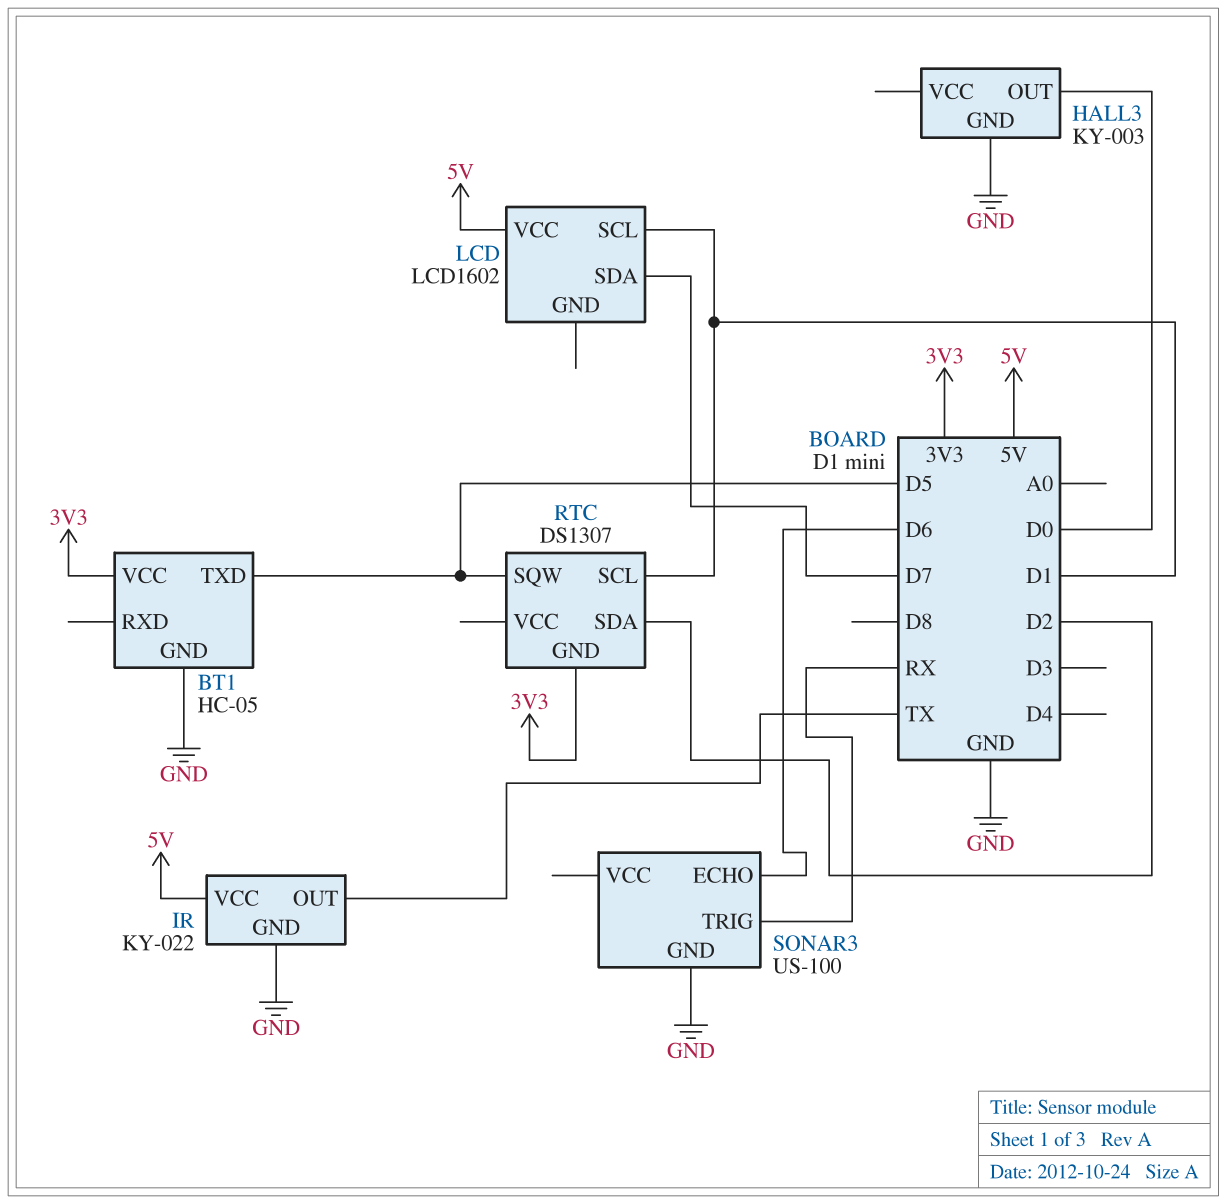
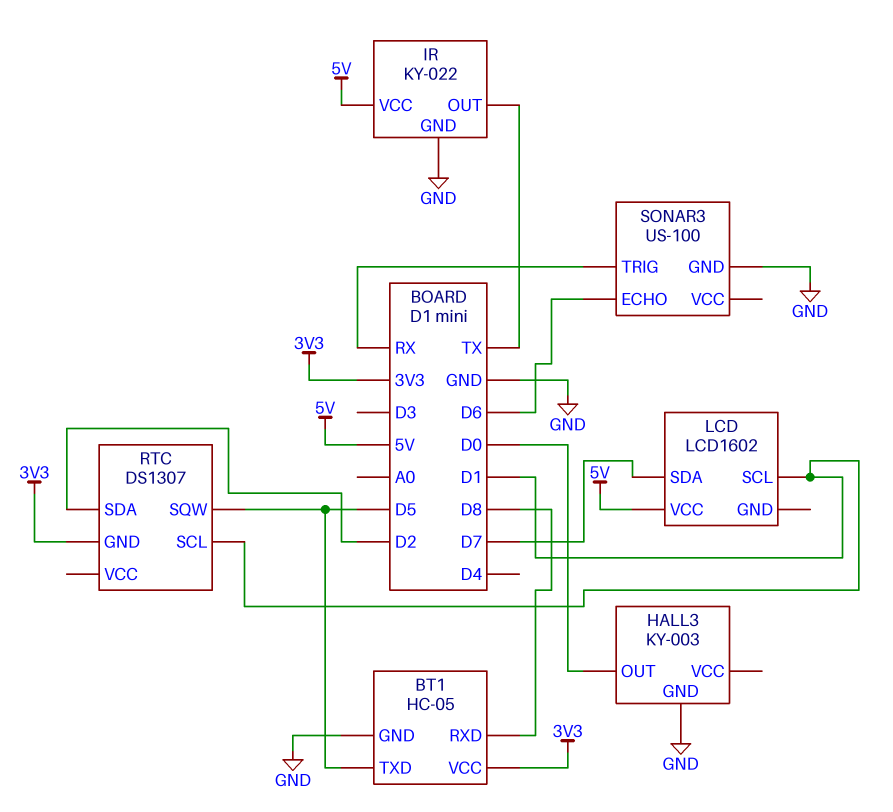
BT1 pin RXD: none -> D8

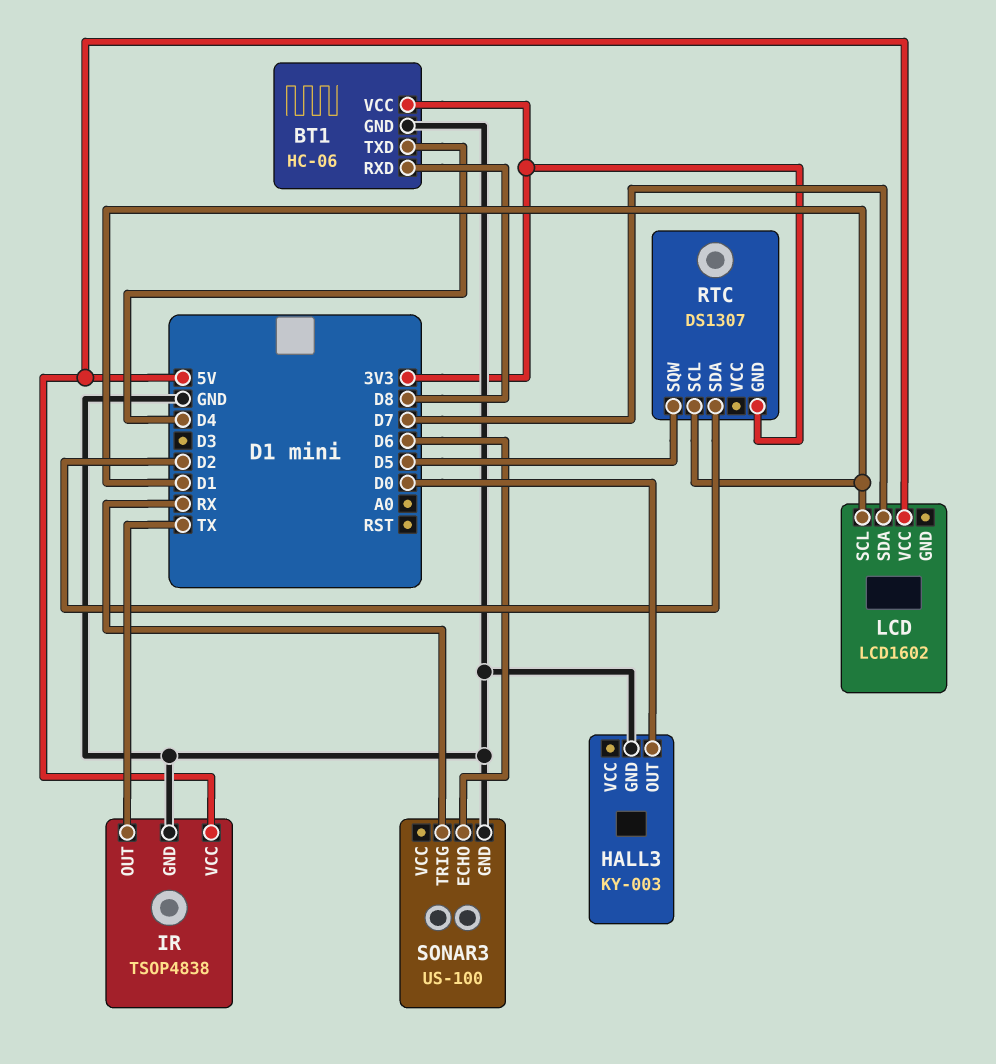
BT1: HC-05 -> HC-06
BT1 pin TXD: D5 -> D4
IR: KY-022 -> TSOP4838

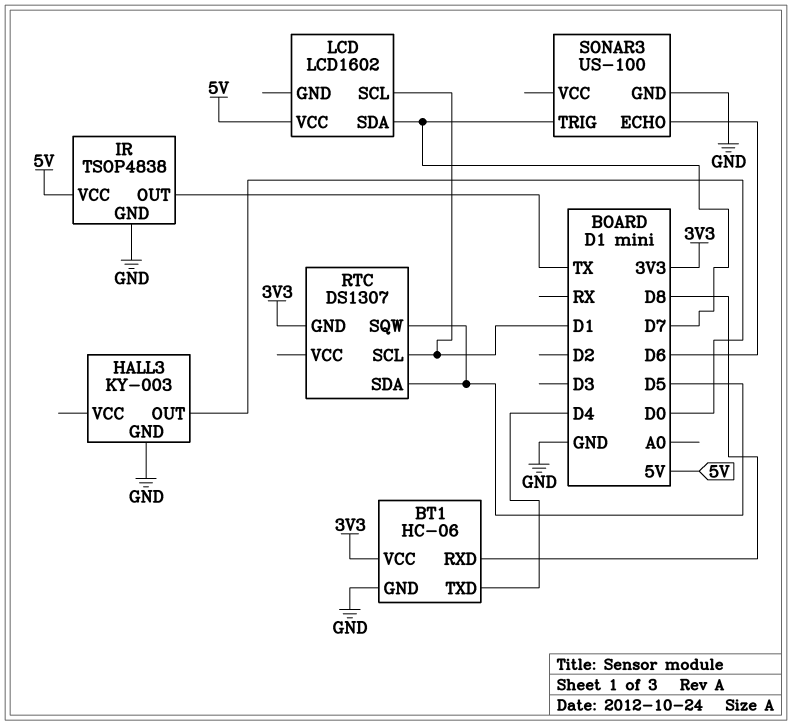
RTC pin SDA: D2 -> D5
SONAR3 pin TRIG: RX -> D7

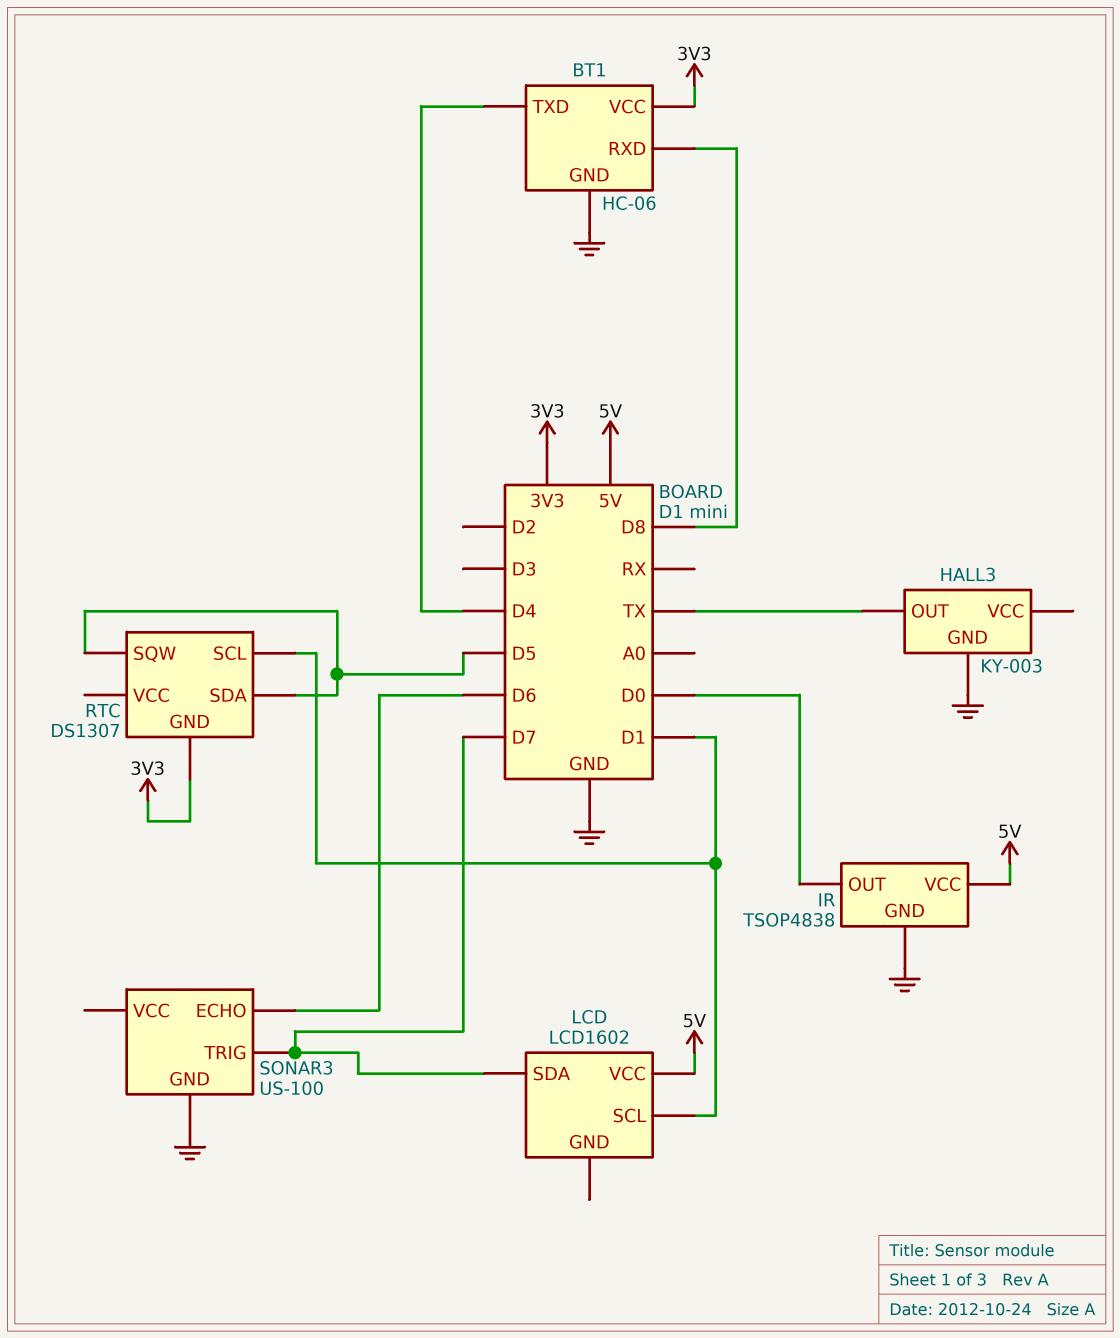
HALL3 pin OUT: D0 -> TX
IR pin OUT: TX -> D0

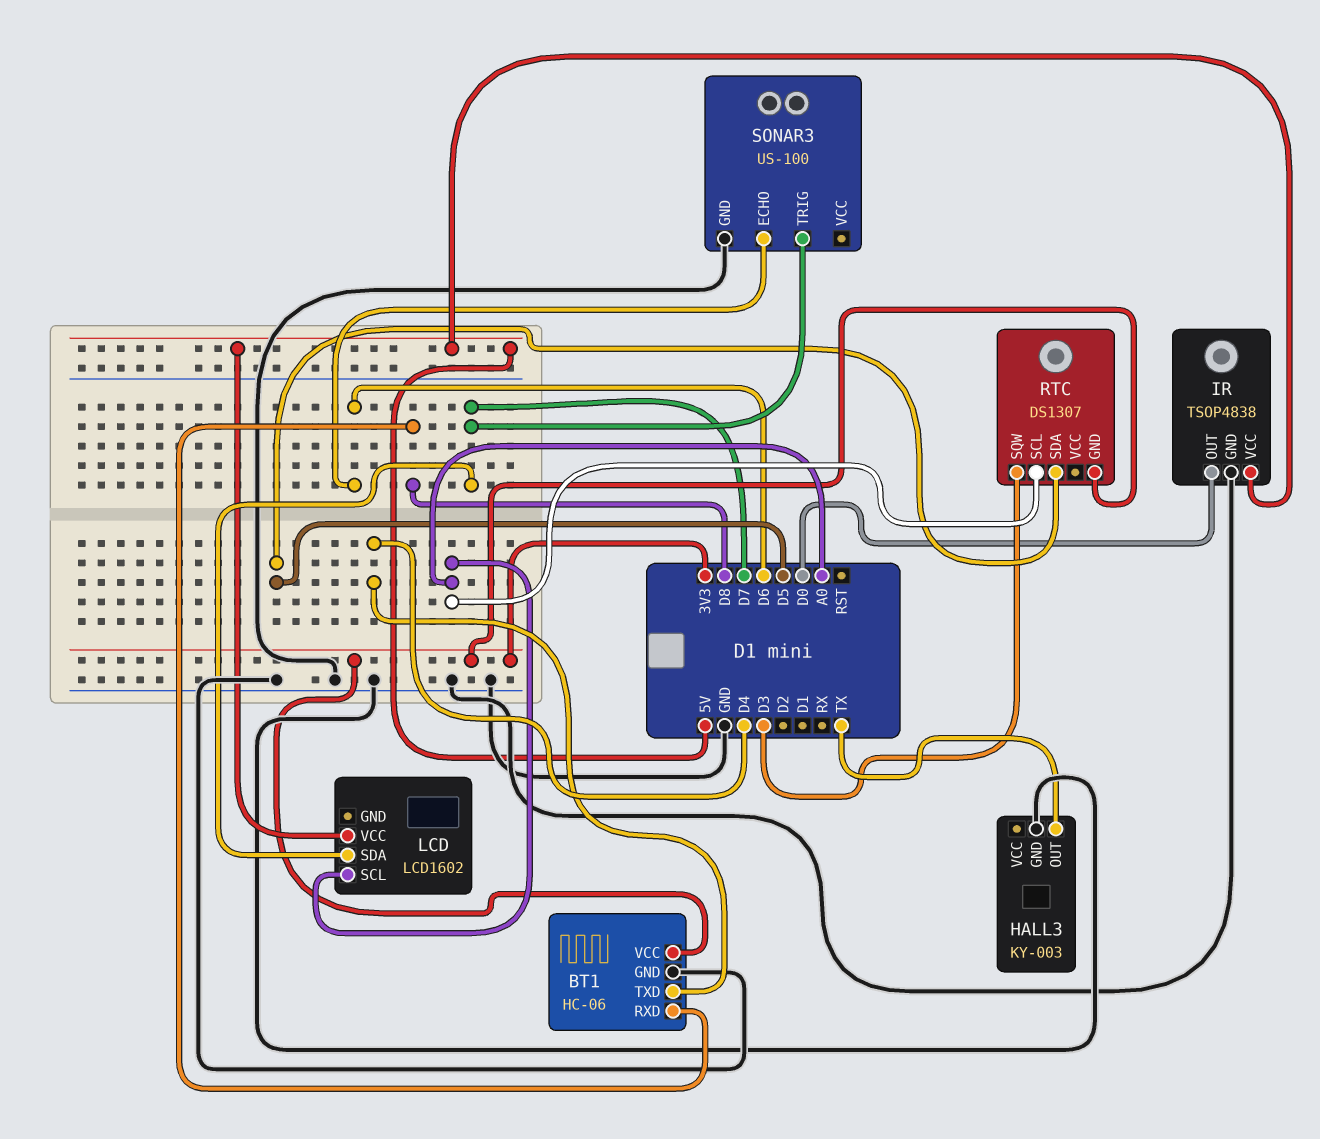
LCD pin SCL: D1 -> A0
RTC pin SCL: D1 -> A0
RTC pin SQW: D5 -> D3

